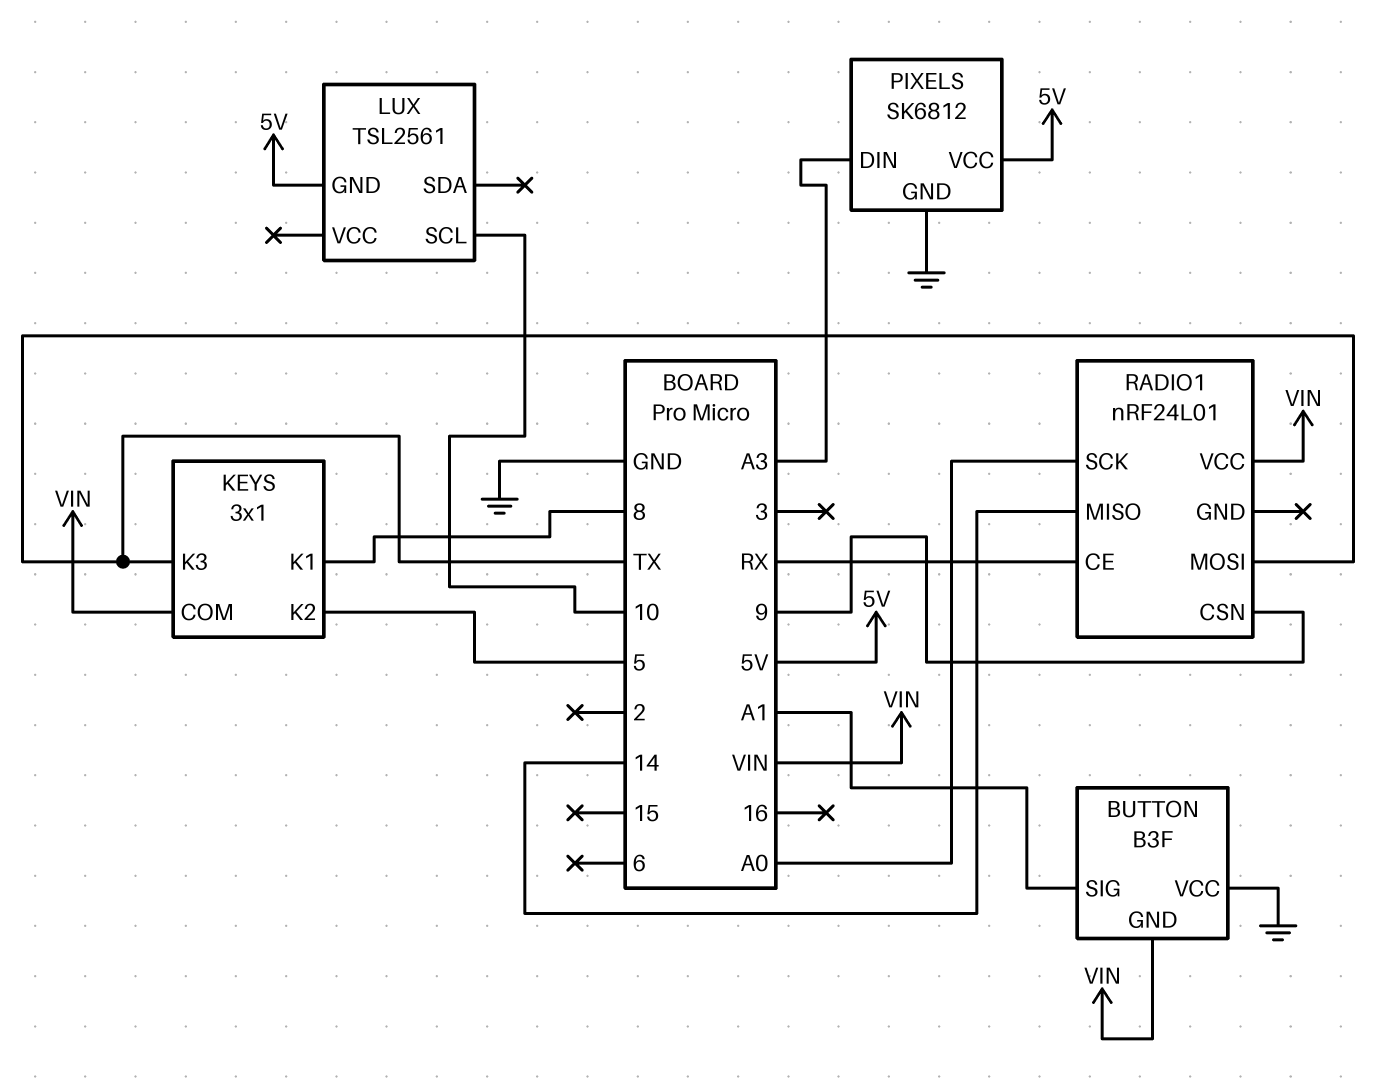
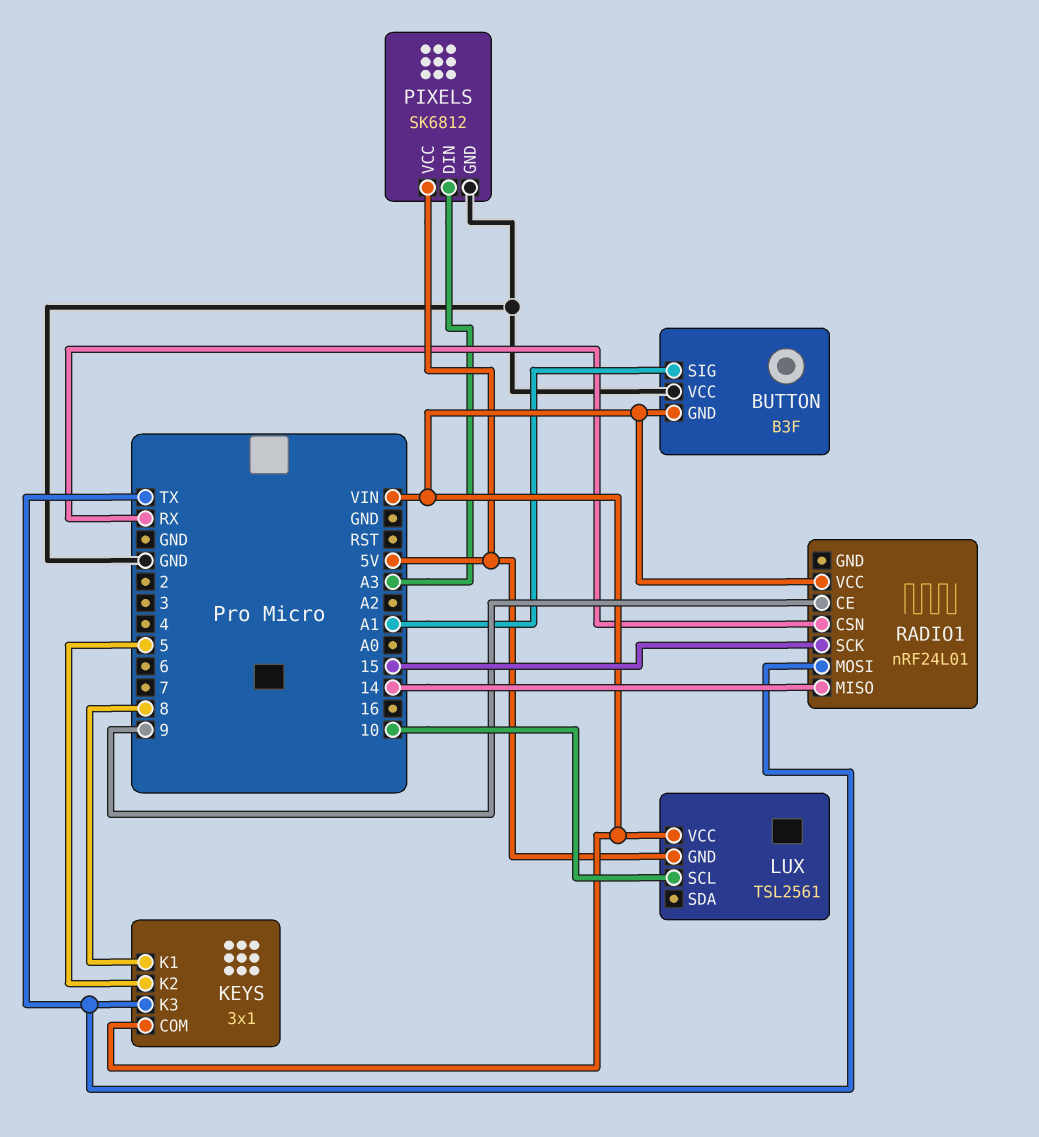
LUX pin VCC: none -> VIN
RADIO1 pin CE: RX -> 9
RADIO1 pin CSN: 9 -> RX
RADIO1 pin SCK: A0 -> 15

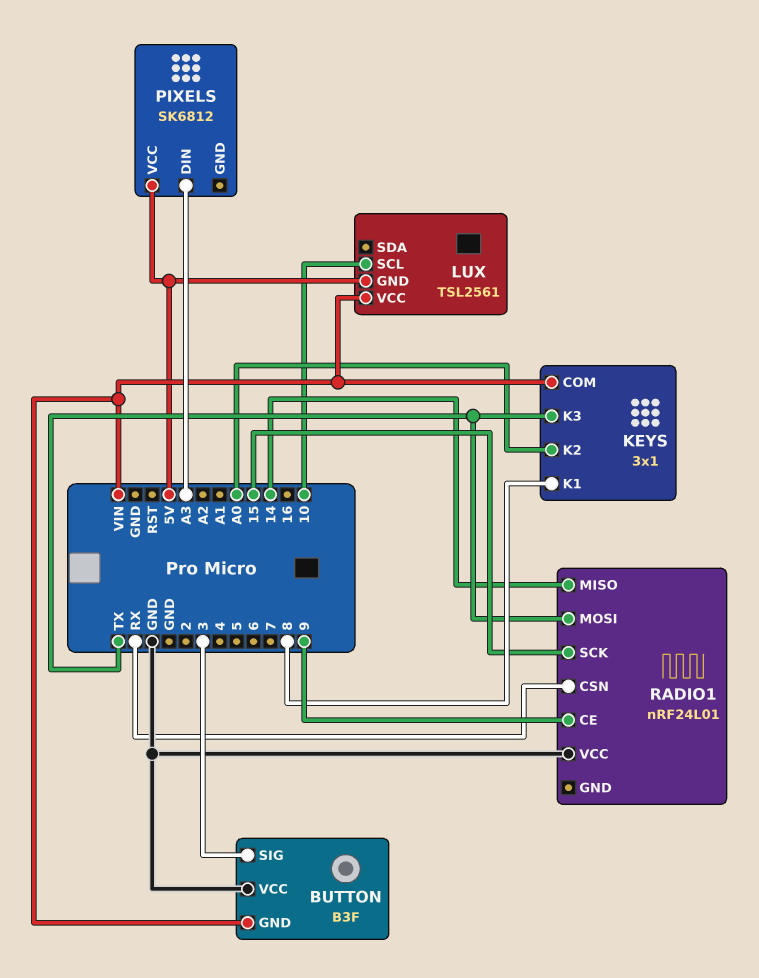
BUTTON pin SIG: A1 -> 3
KEYS pin K2: 5 -> A0
PIXELS pin GND: GND -> none
RADIO1 pin VCC: VIN -> GND

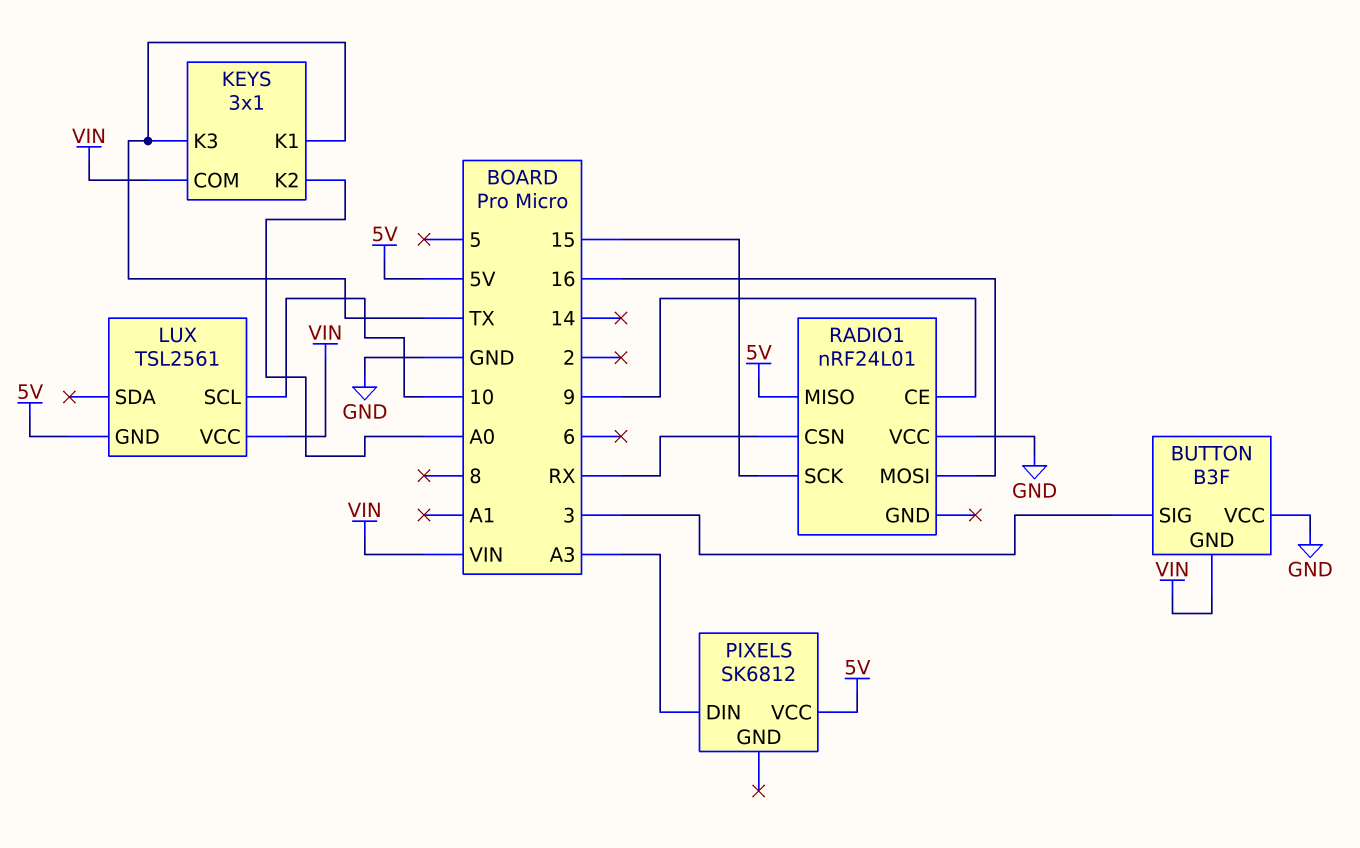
KEYS pin K1: 8 -> TX
RADIO1 pin MISO: 14 -> 5V
RADIO1 pin MOSI: TX -> 16

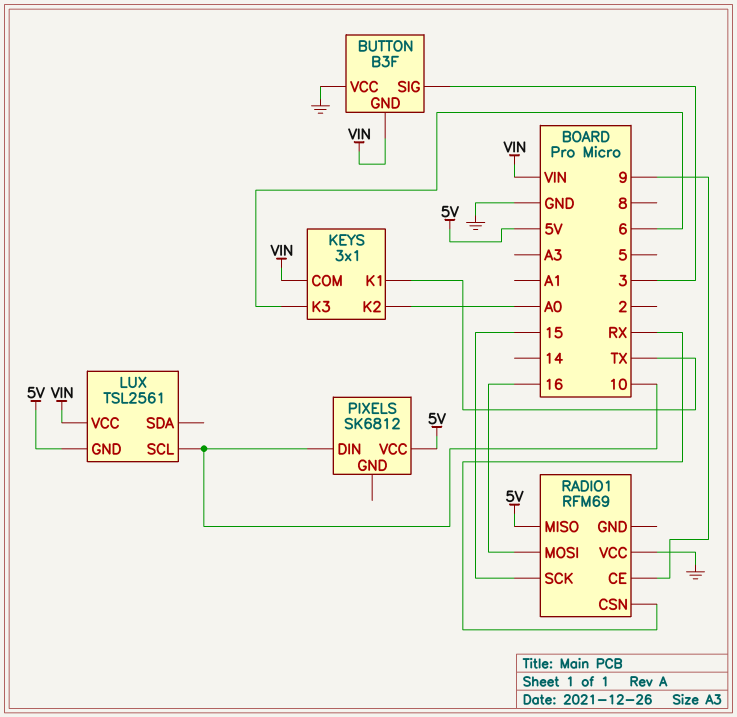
KEYS pin K3: TX -> 6
PIXELS pin DIN: A3 -> 10
RADIO1: nRF24L01 -> RFM69

